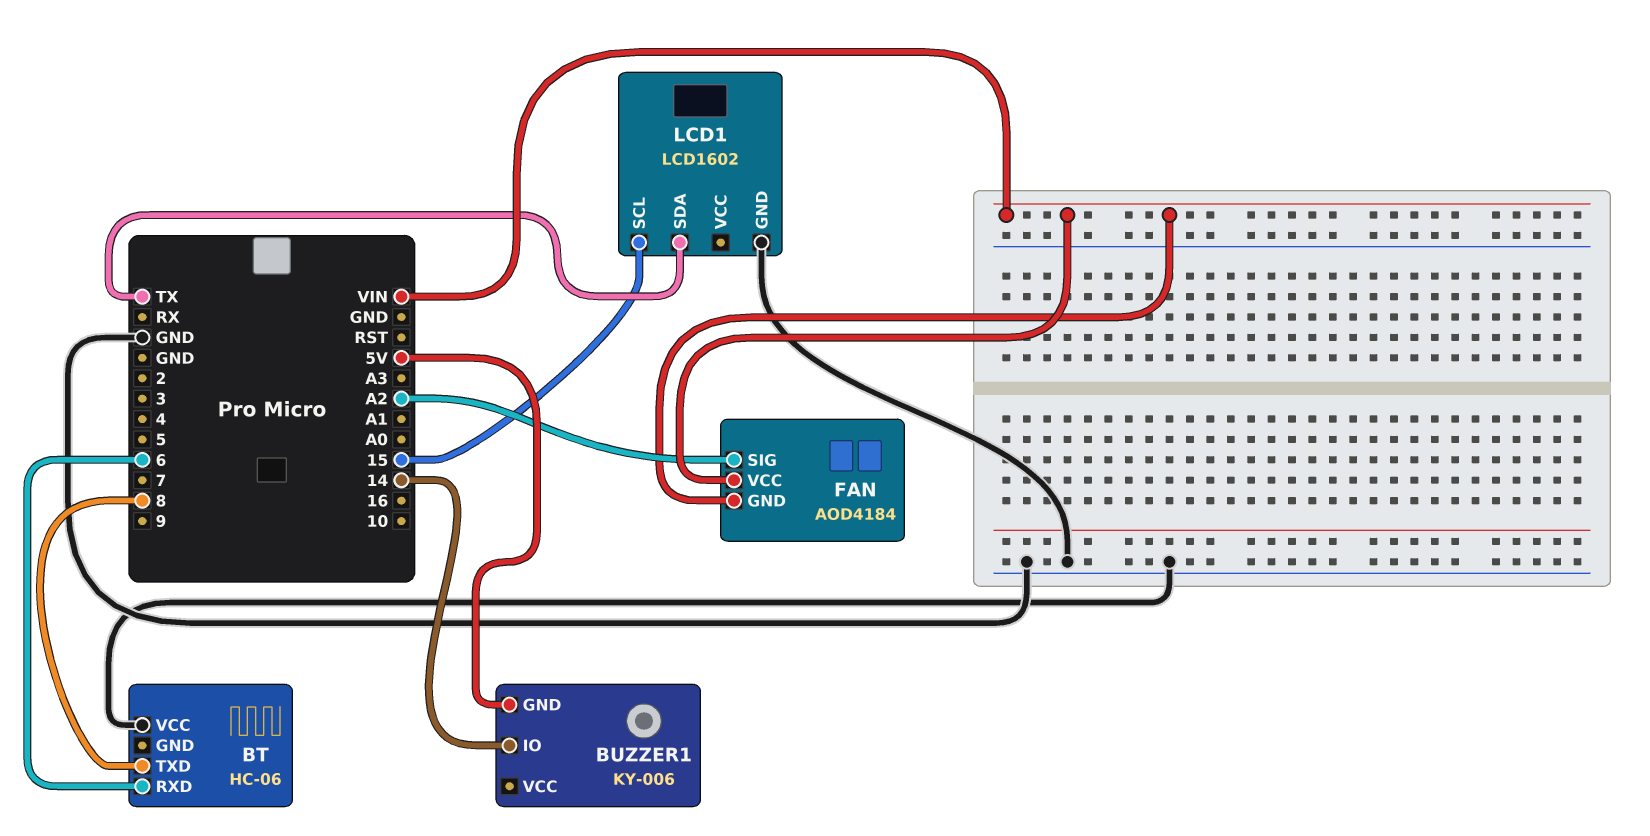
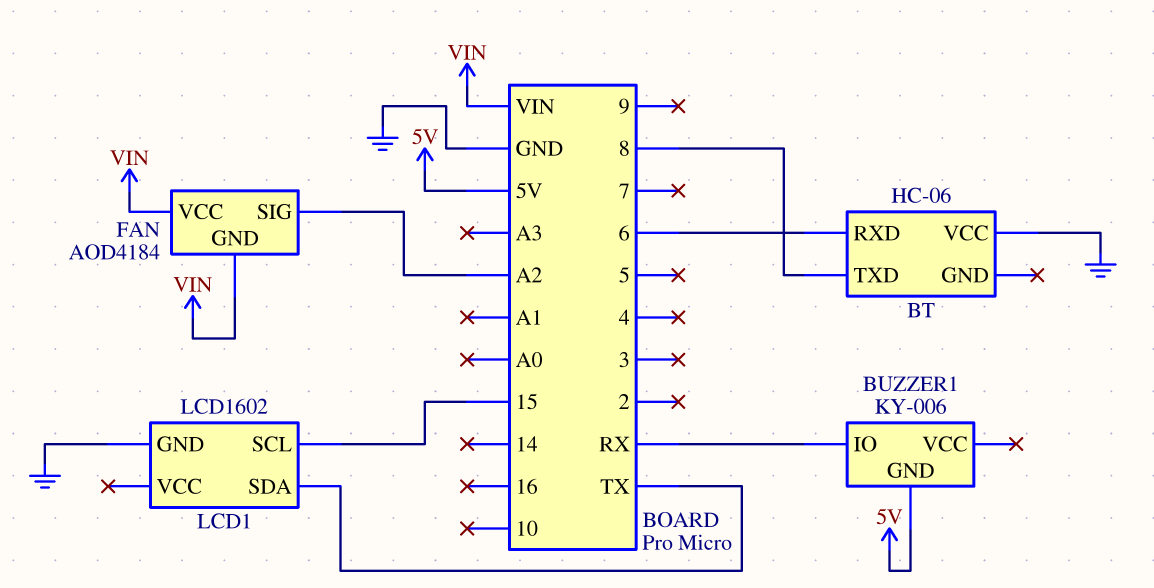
BUZZER1 pin IO: 14 -> RX

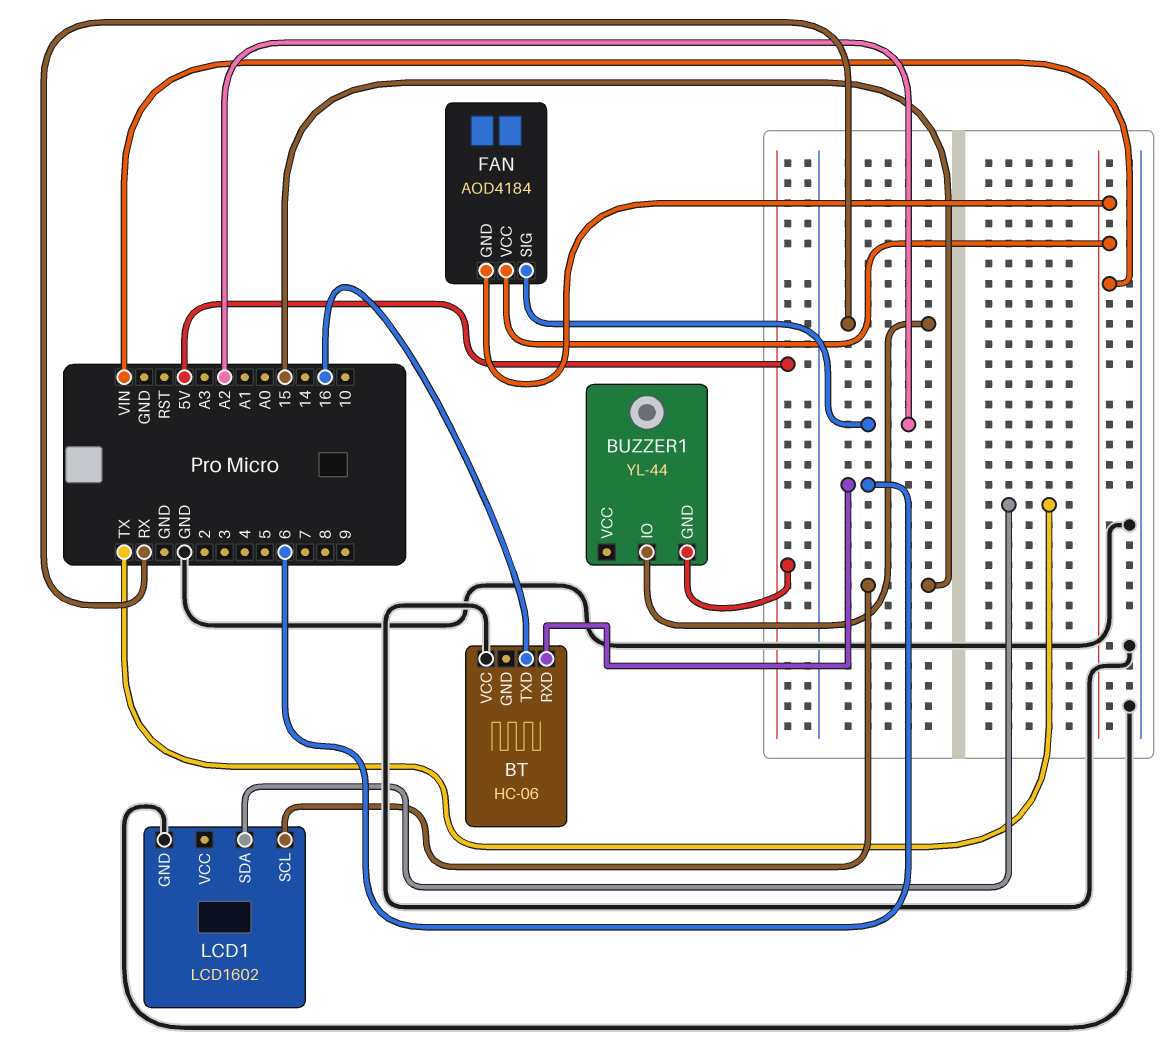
BT pin TXD: 8 -> 16
BUZZER1: KY-006 -> YL-44

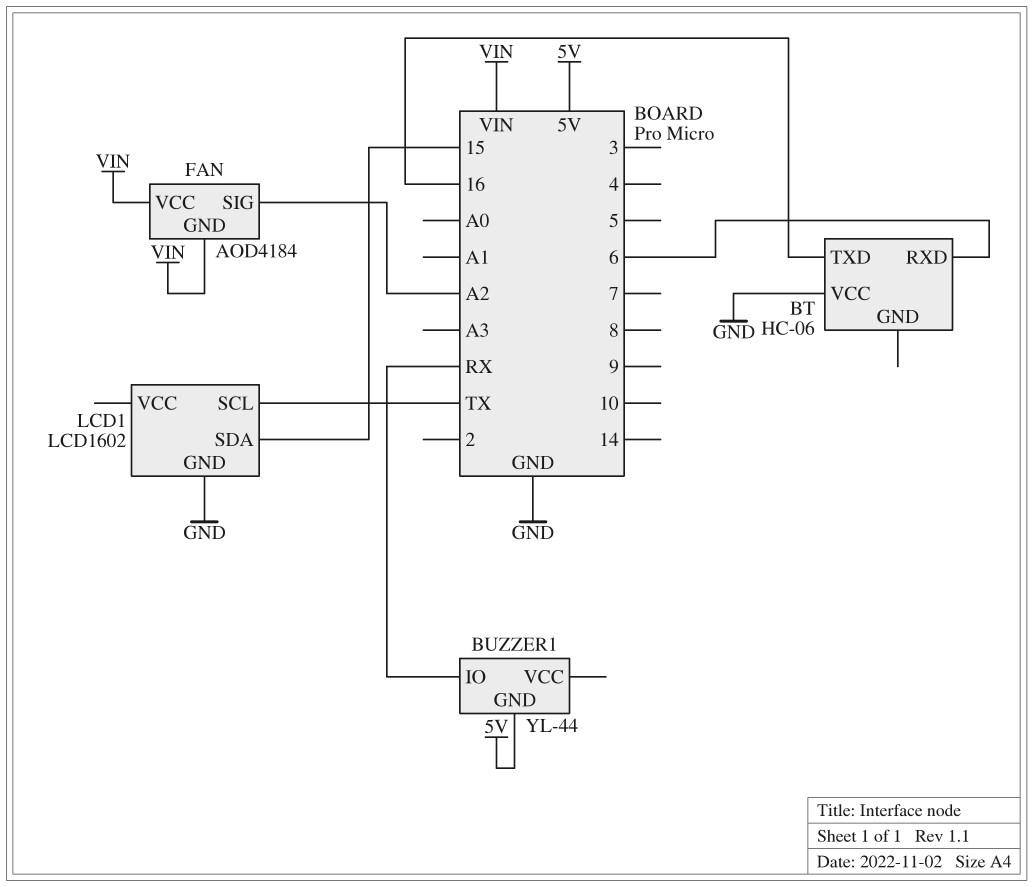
LCD1 pin SCL: 15 -> TX
LCD1 pin SDA: TX -> 15

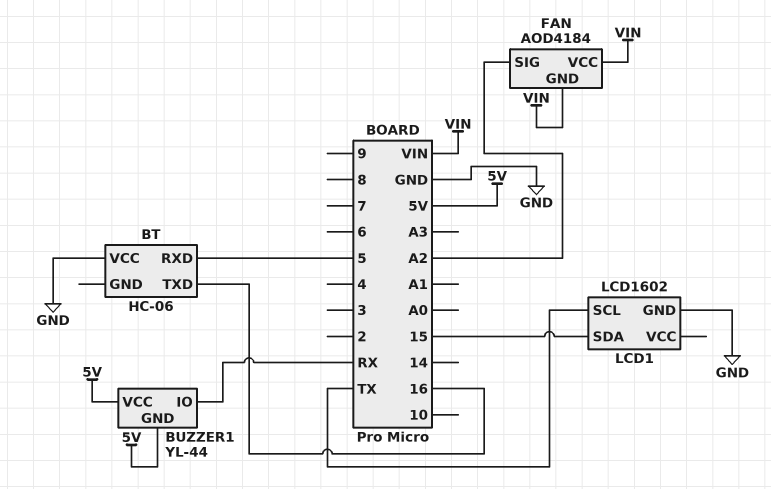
BT pin RXD: 6 -> 5
BUZZER1 pin VCC: none -> 5V

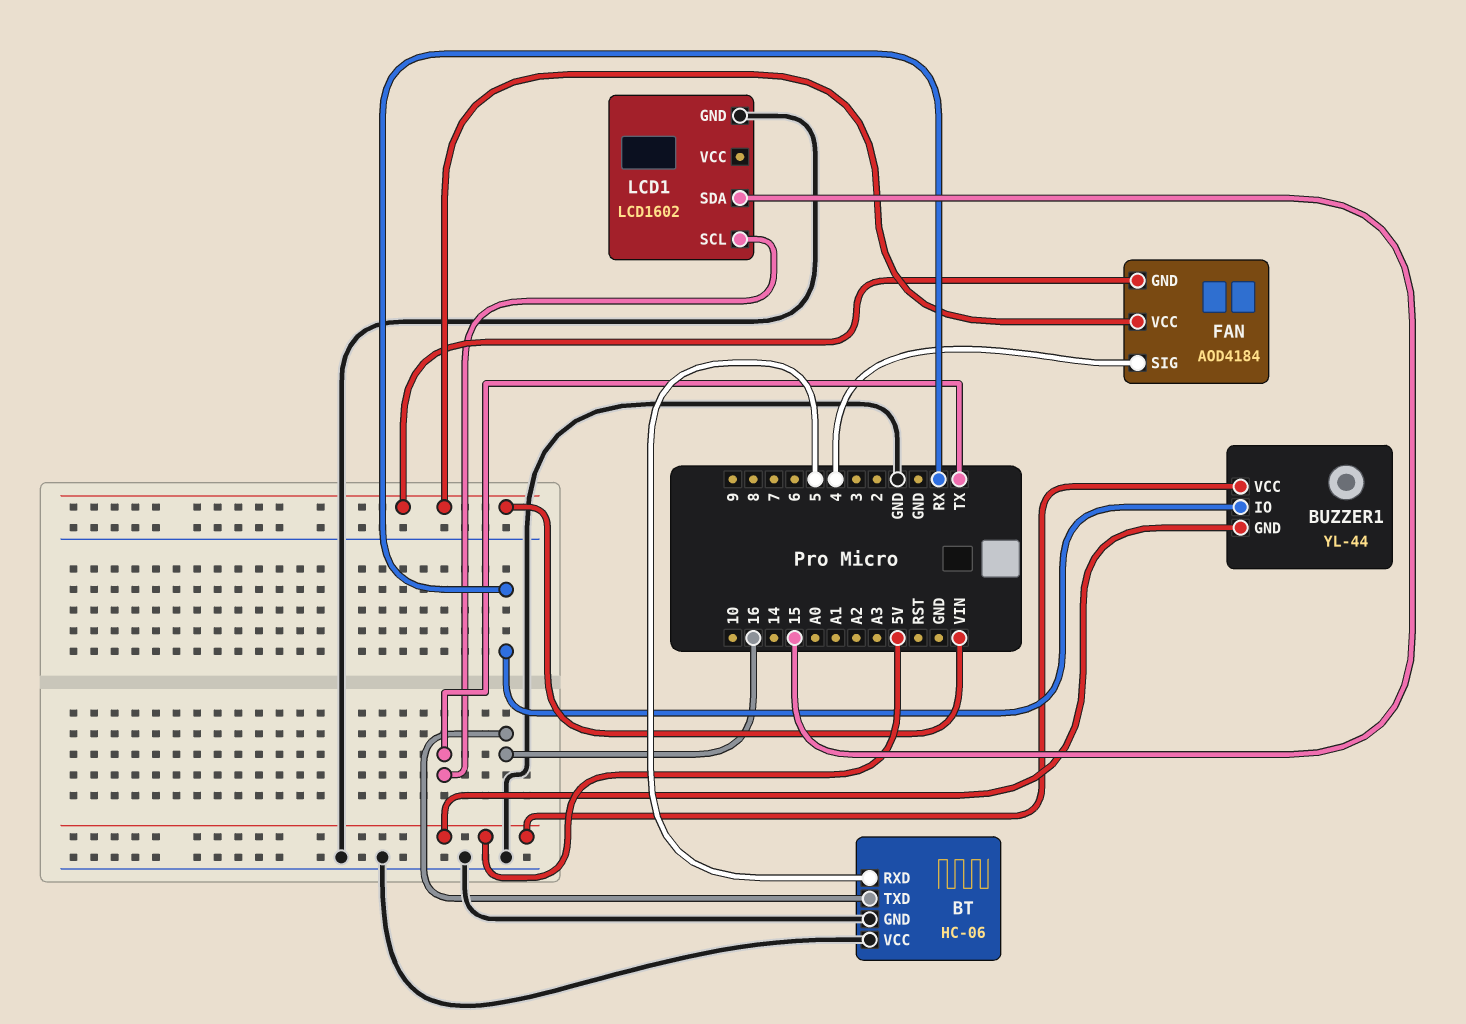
BT pin GND: none -> GND
FAN pin SIG: A2 -> 4

